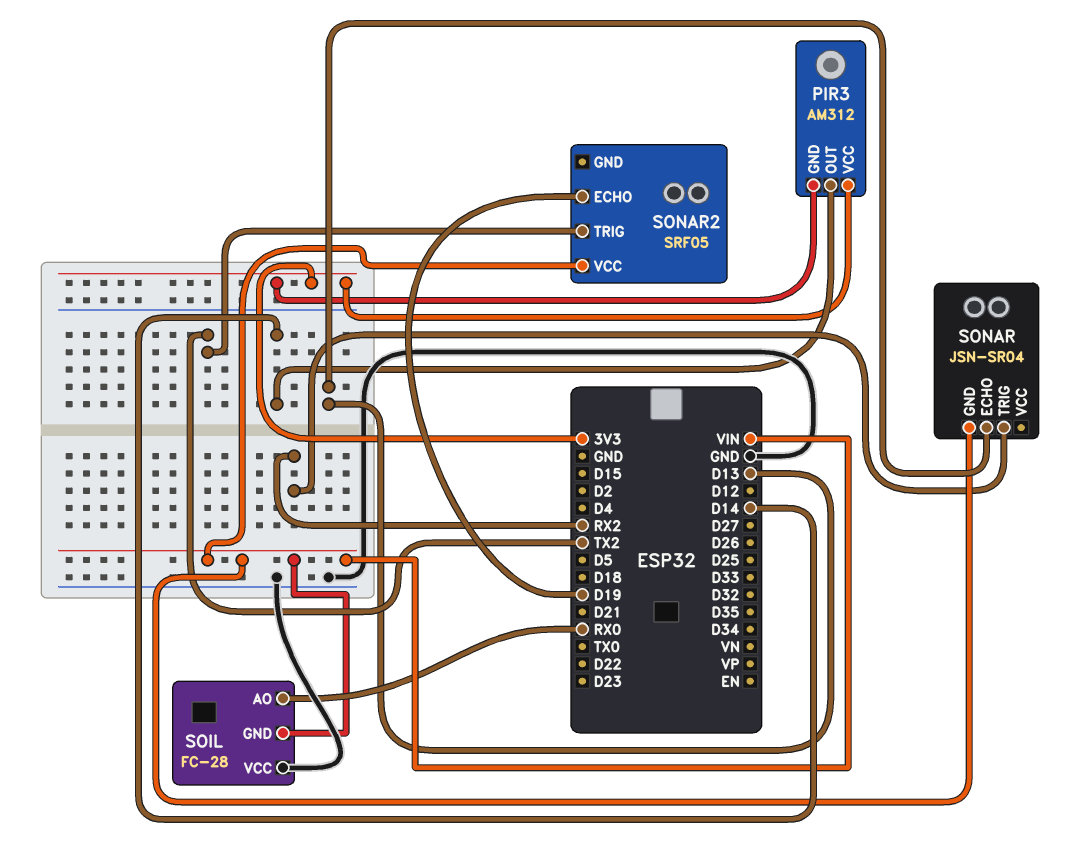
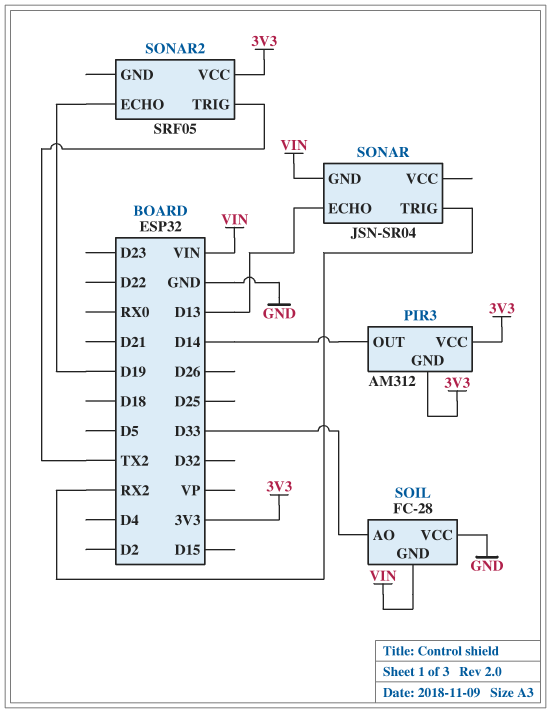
SOIL pin AO: RX0 -> D33
SONAR2 pin VCC: VIN -> 3V3

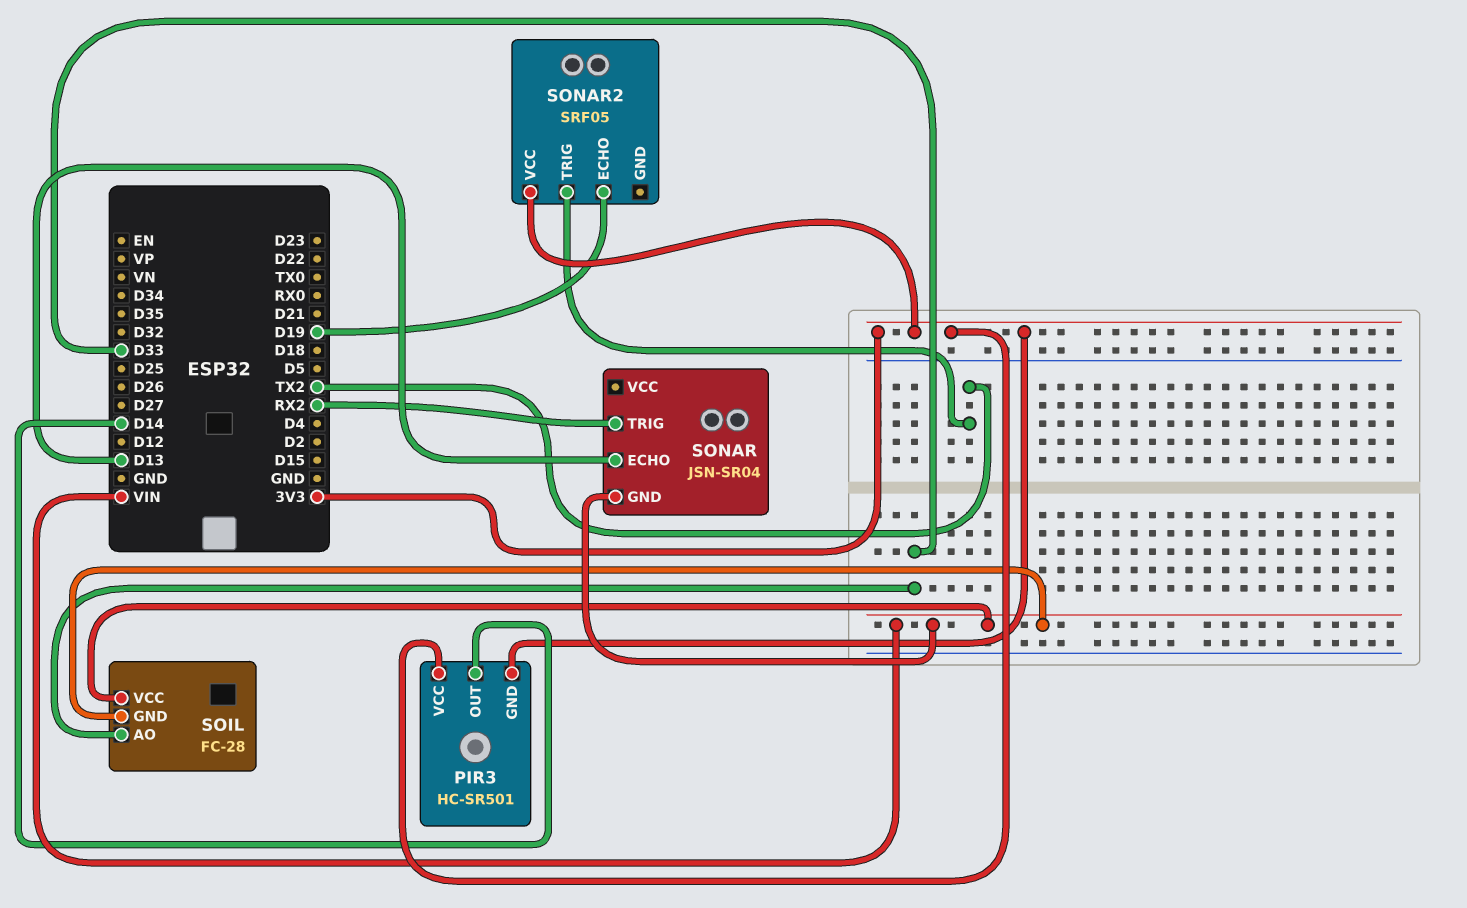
PIR3: AM312 -> HC-SR501
SOIL pin VCC: GND -> VIN

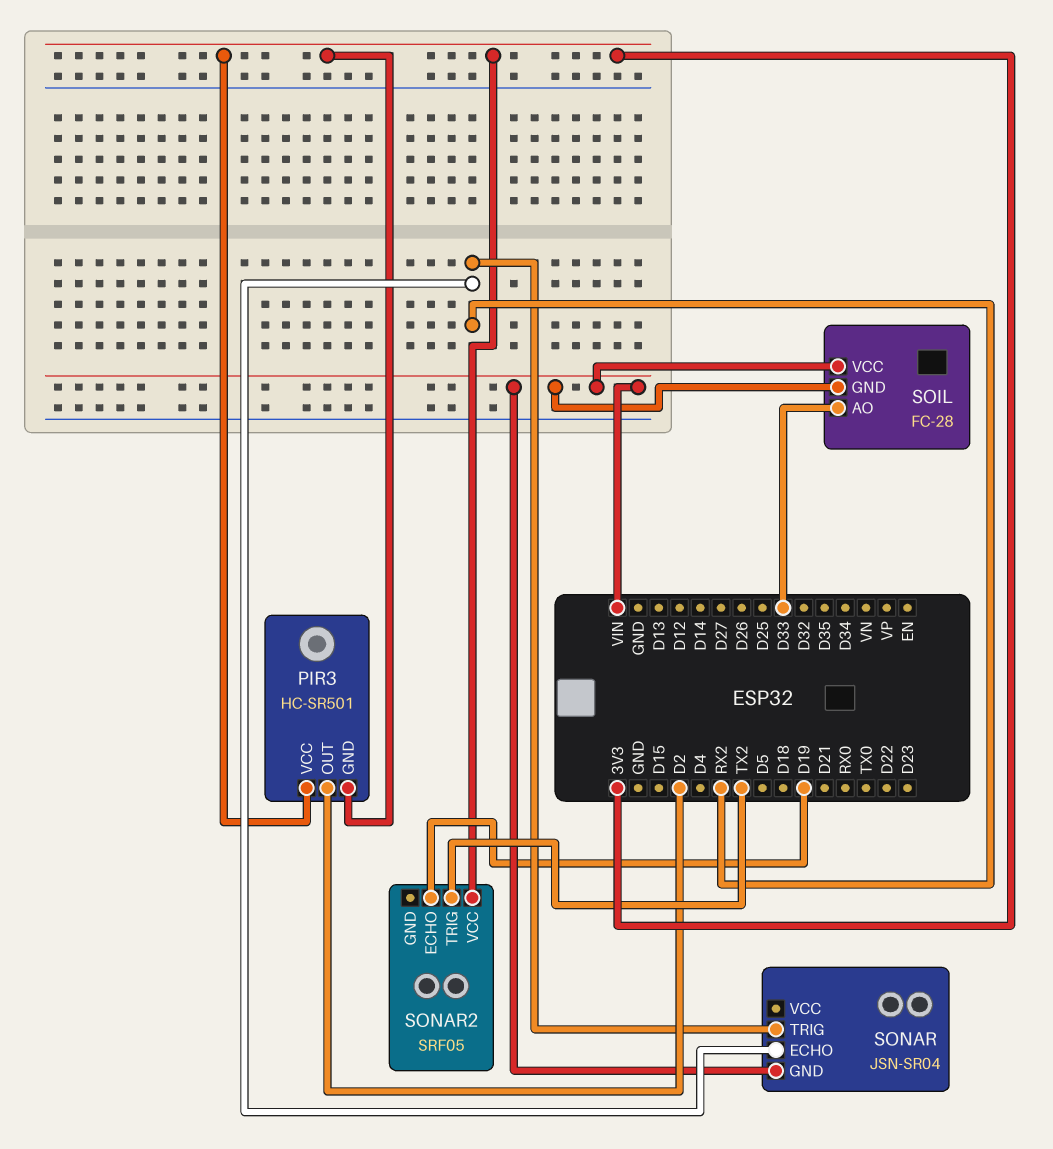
PIR3 pin OUT: D14 -> D2
SONAR pin ECHO: D13 -> RX2

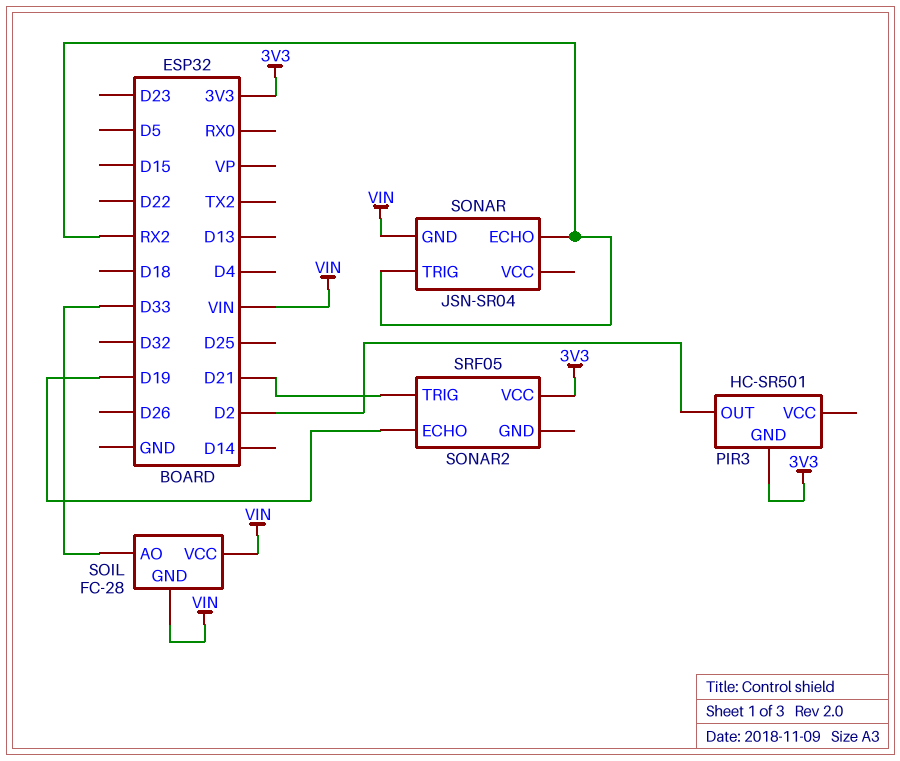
PIR3 pin VCC: 3V3 -> none
SONAR2 pin TRIG: TX2 -> D21

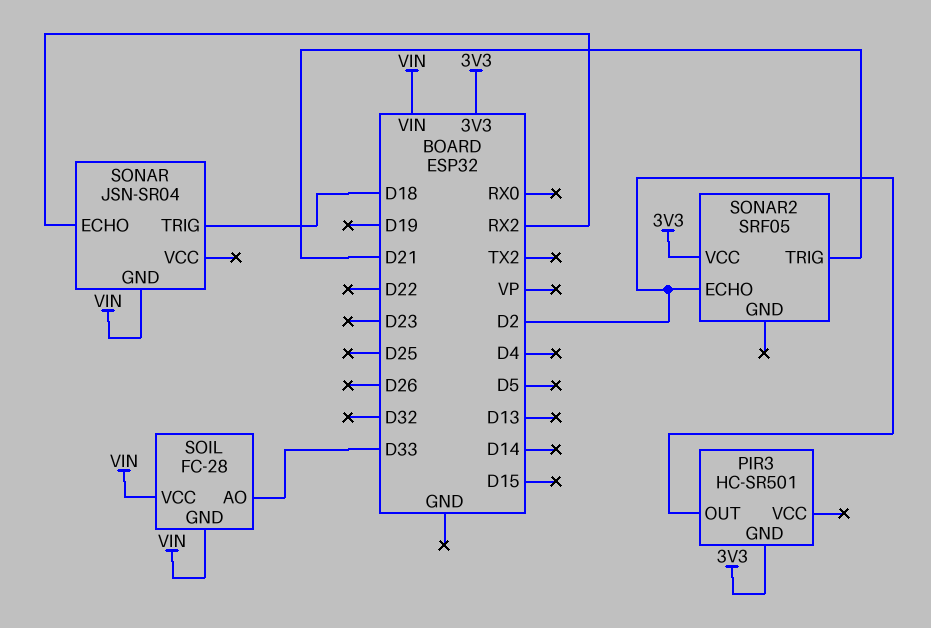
SONAR pin TRIG: RX2 -> D18
SONAR2 pin ECHO: D19 -> D2

